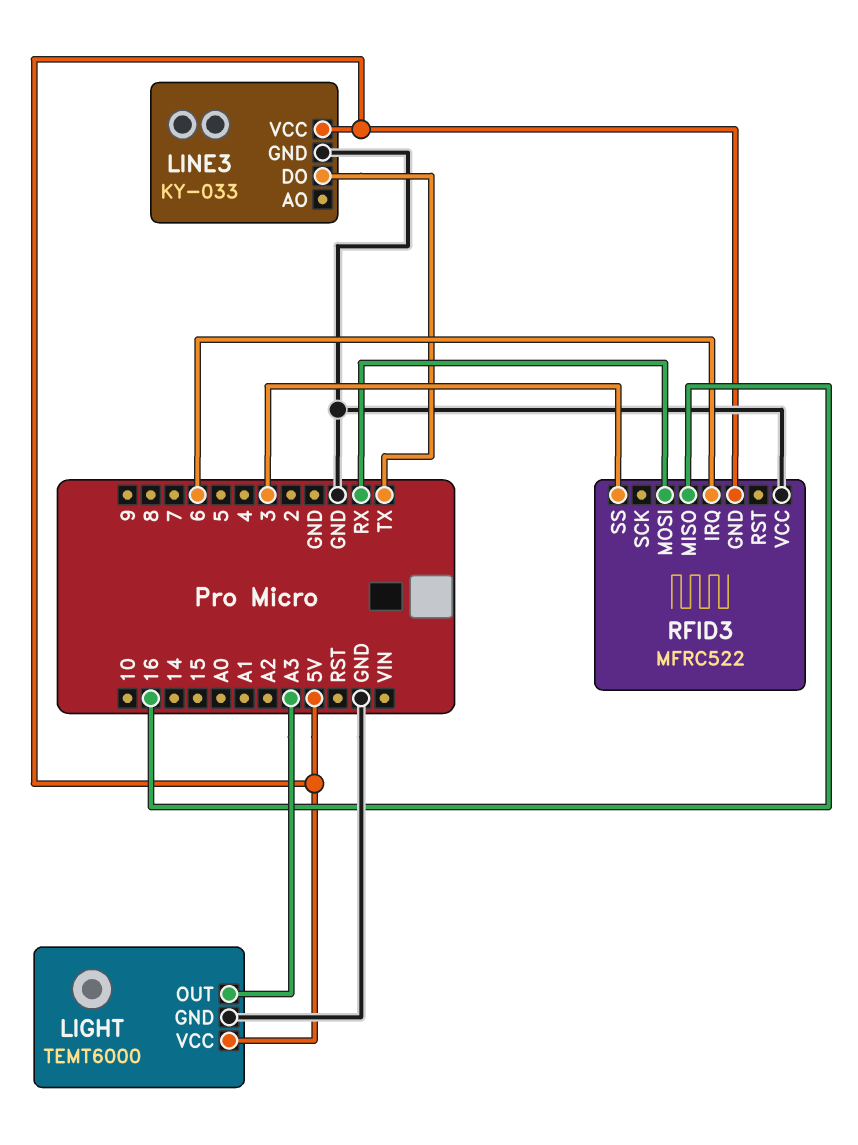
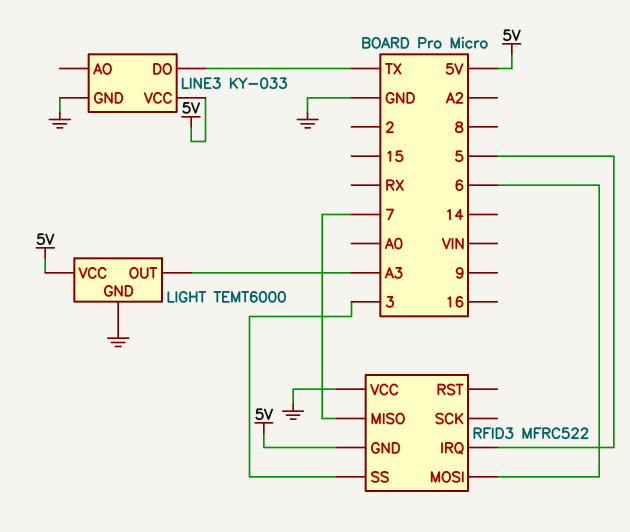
RFID3 pin IRQ: 6 -> 5
RFID3 pin MISO: 16 -> 7
RFID3 pin MOSI: RX -> 6

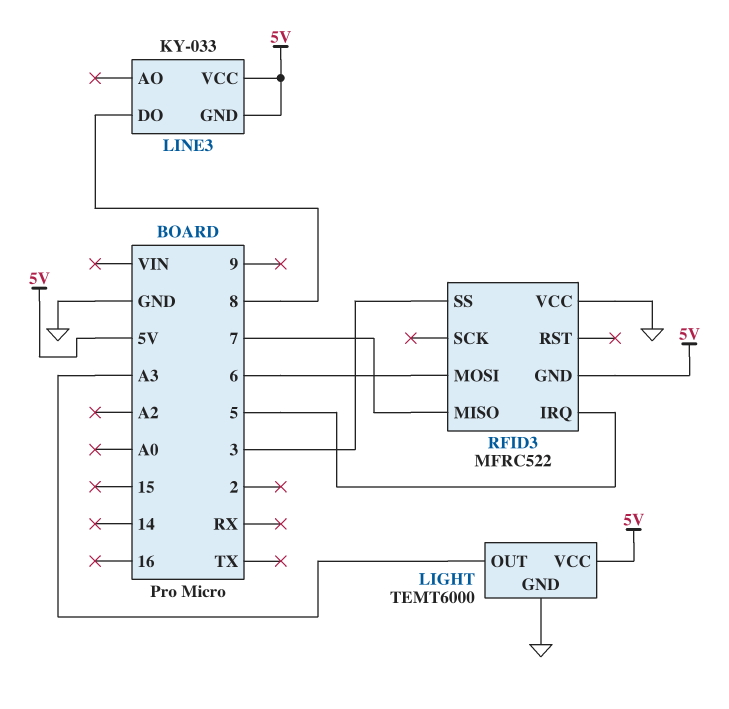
LINE3 pin DO: TX -> 8
LINE3 pin GND: GND -> 5V

